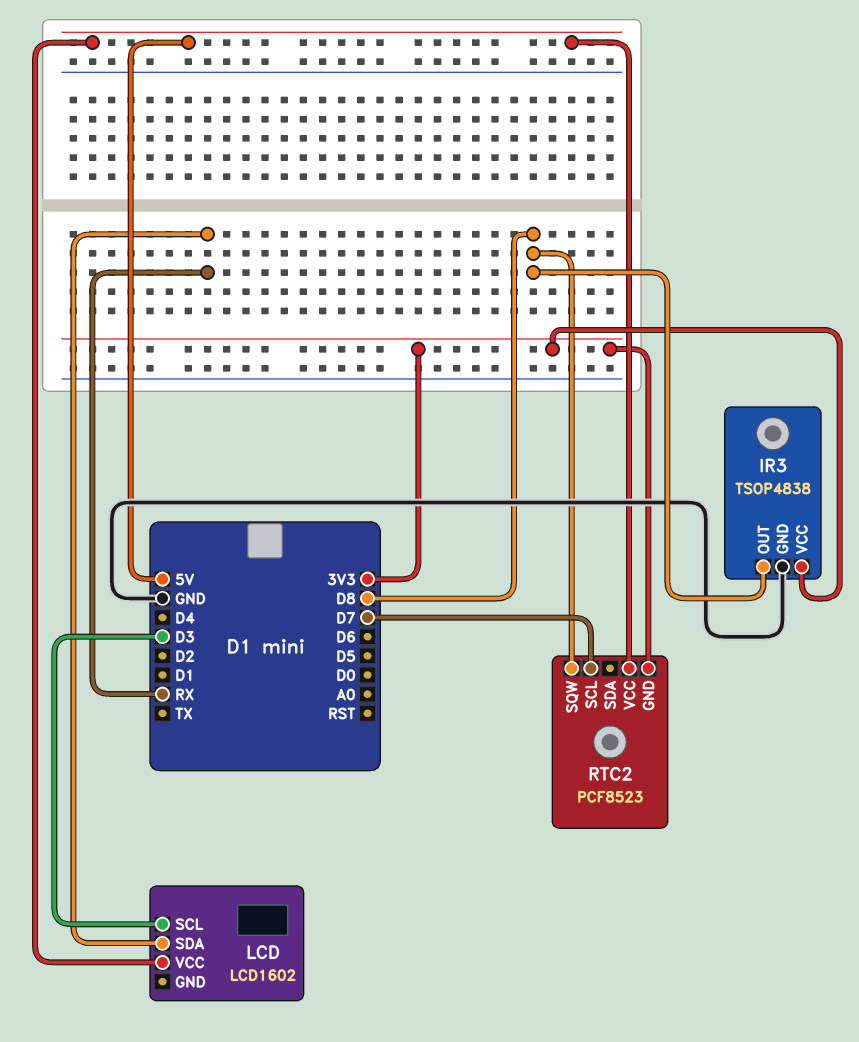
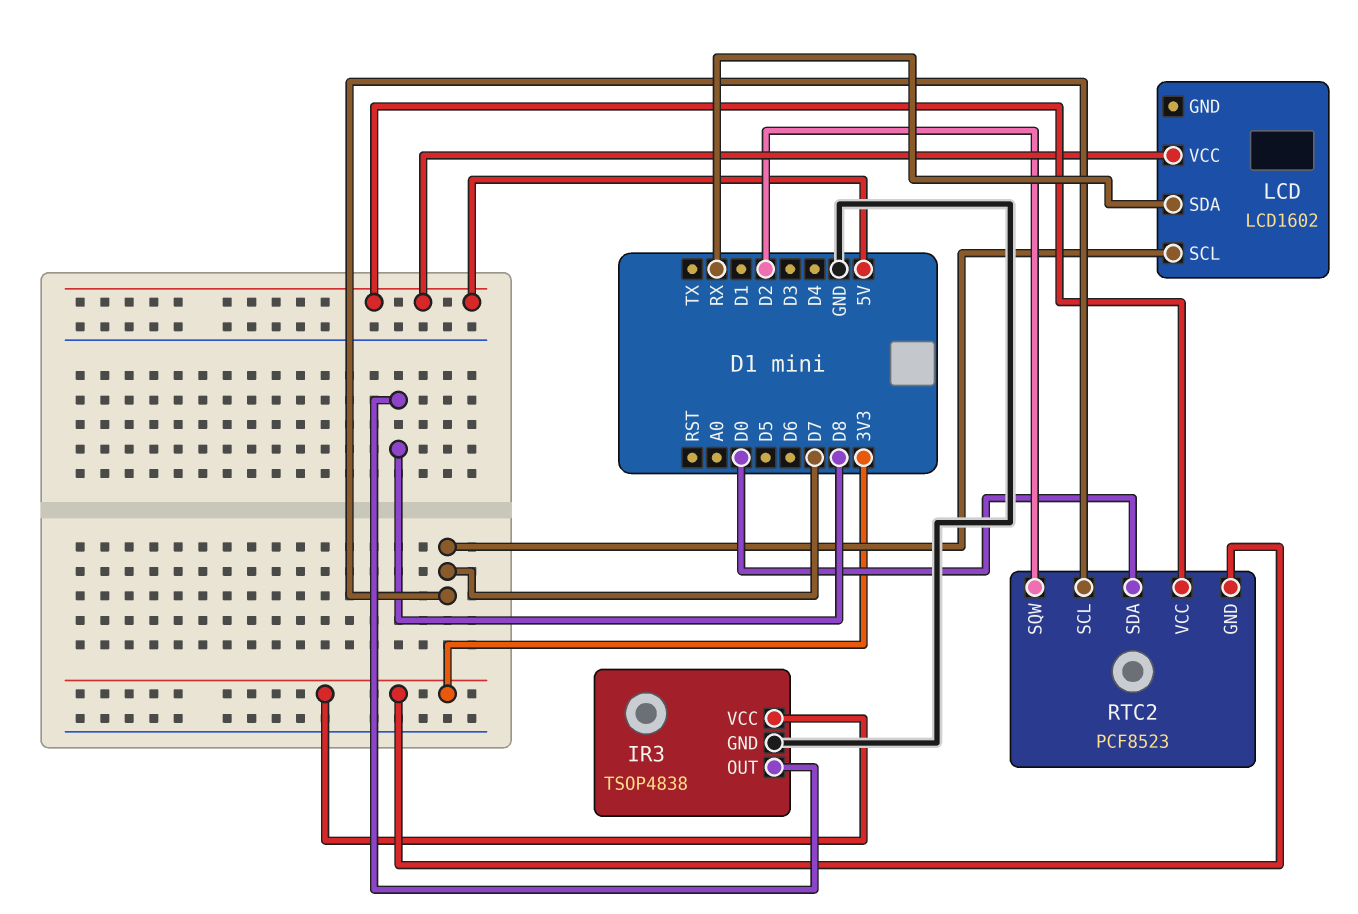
LCD pin SCL: D3 -> D7
RTC2 pin SDA: none -> D0
RTC2 pin SQW: D8 -> D2

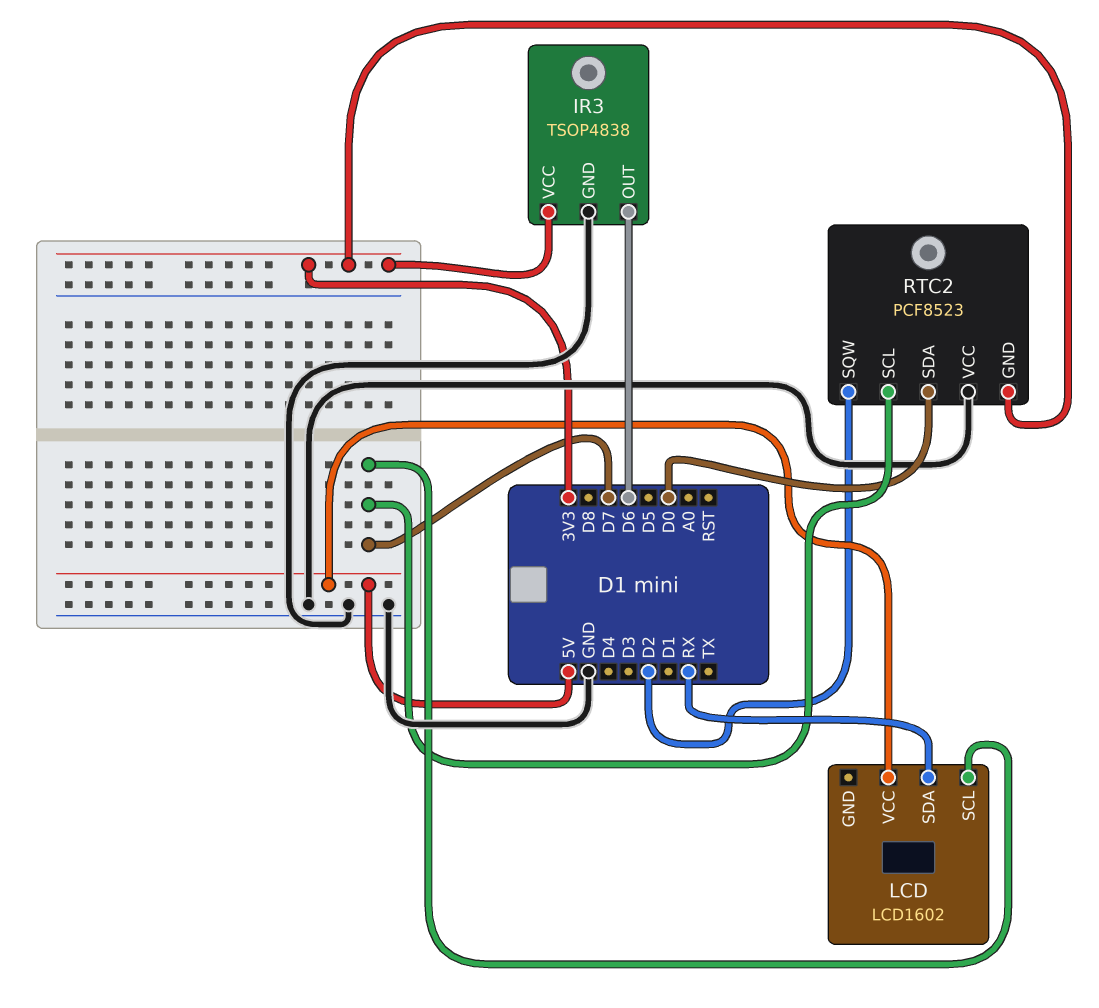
IR3 pin OUT: D8 -> D6
RTC2 pin VCC: 5V -> GND

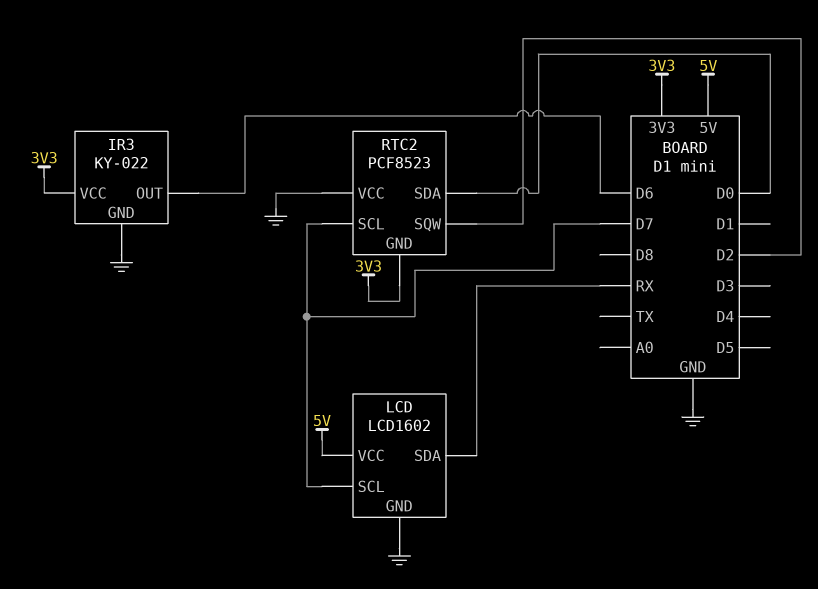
IR3: TSOP4838 -> KY-022
LCD pin GND: none -> GND

